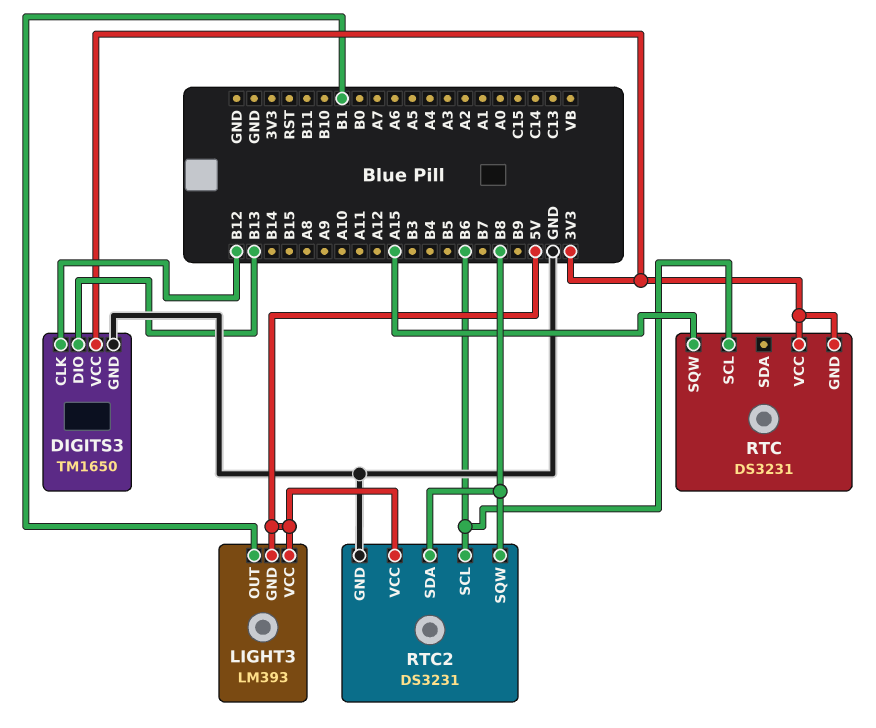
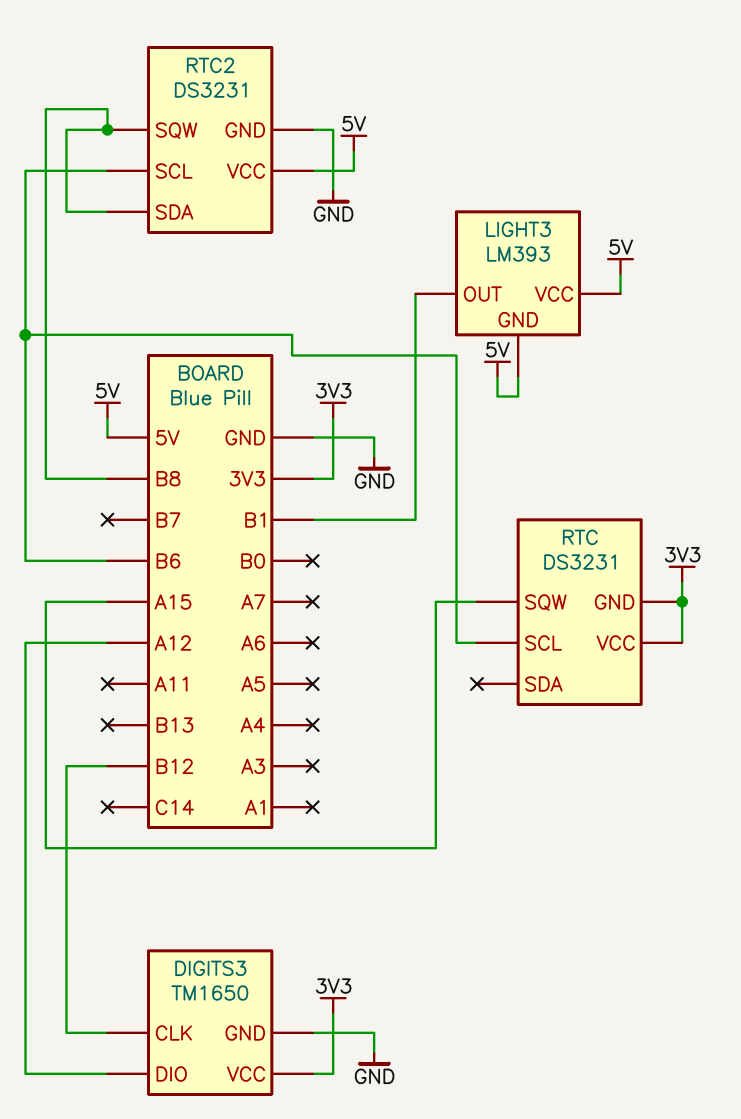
DIGITS3 pin DIO: B13 -> A12

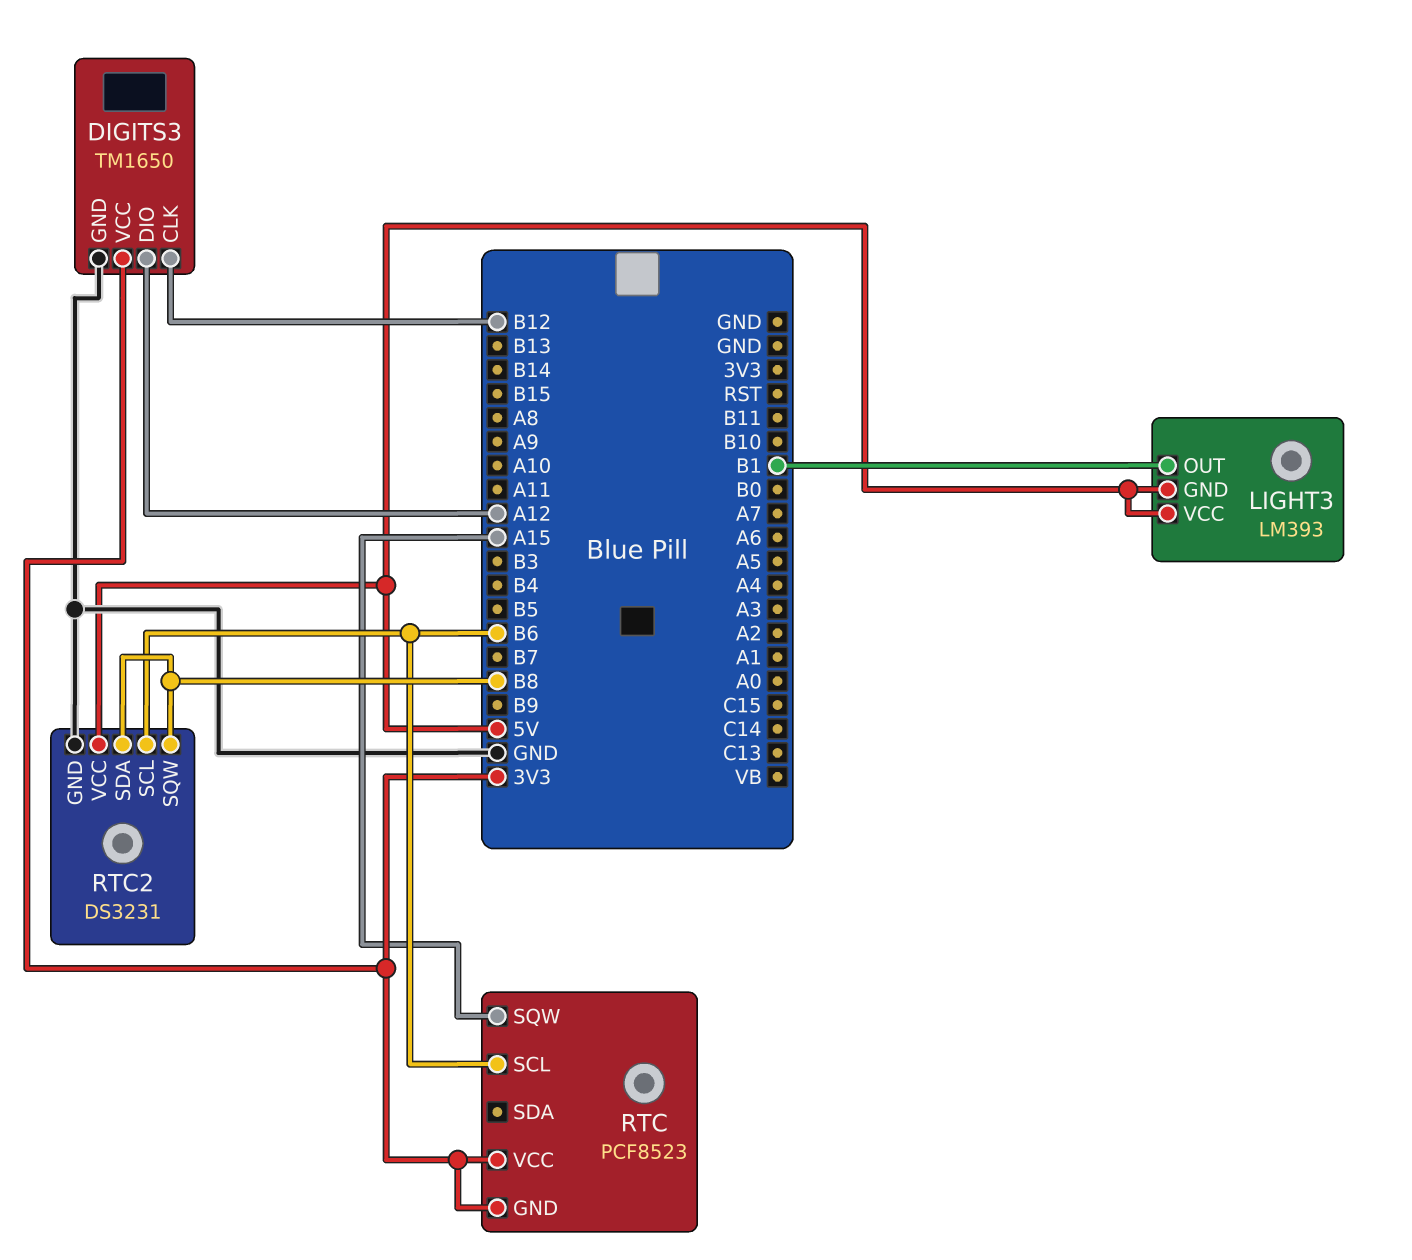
RTC: DS3231 -> PCF8523

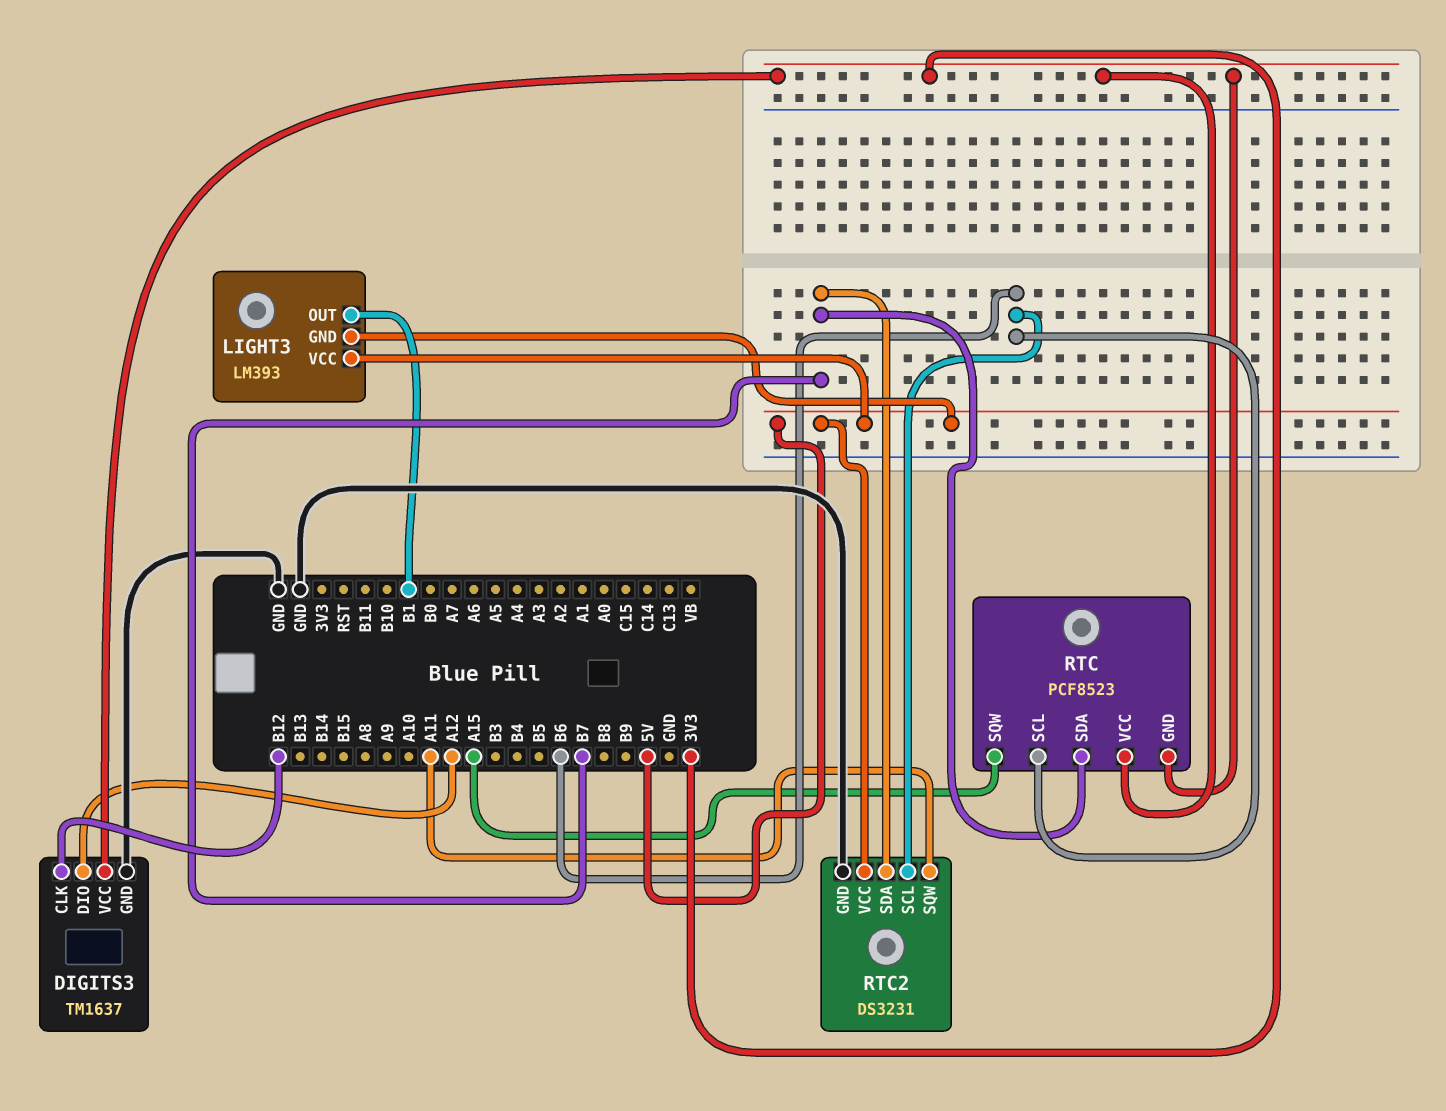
DIGITS3: TM1650 -> TM1637
RTC pin SDA: none -> B7
RTC2 pin SDA: B8 -> B7
RTC2 pin SQW: B8 -> A11

